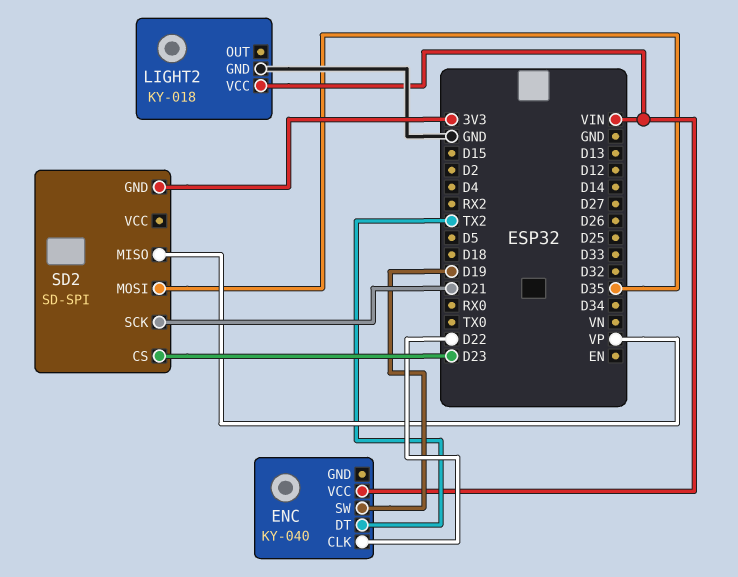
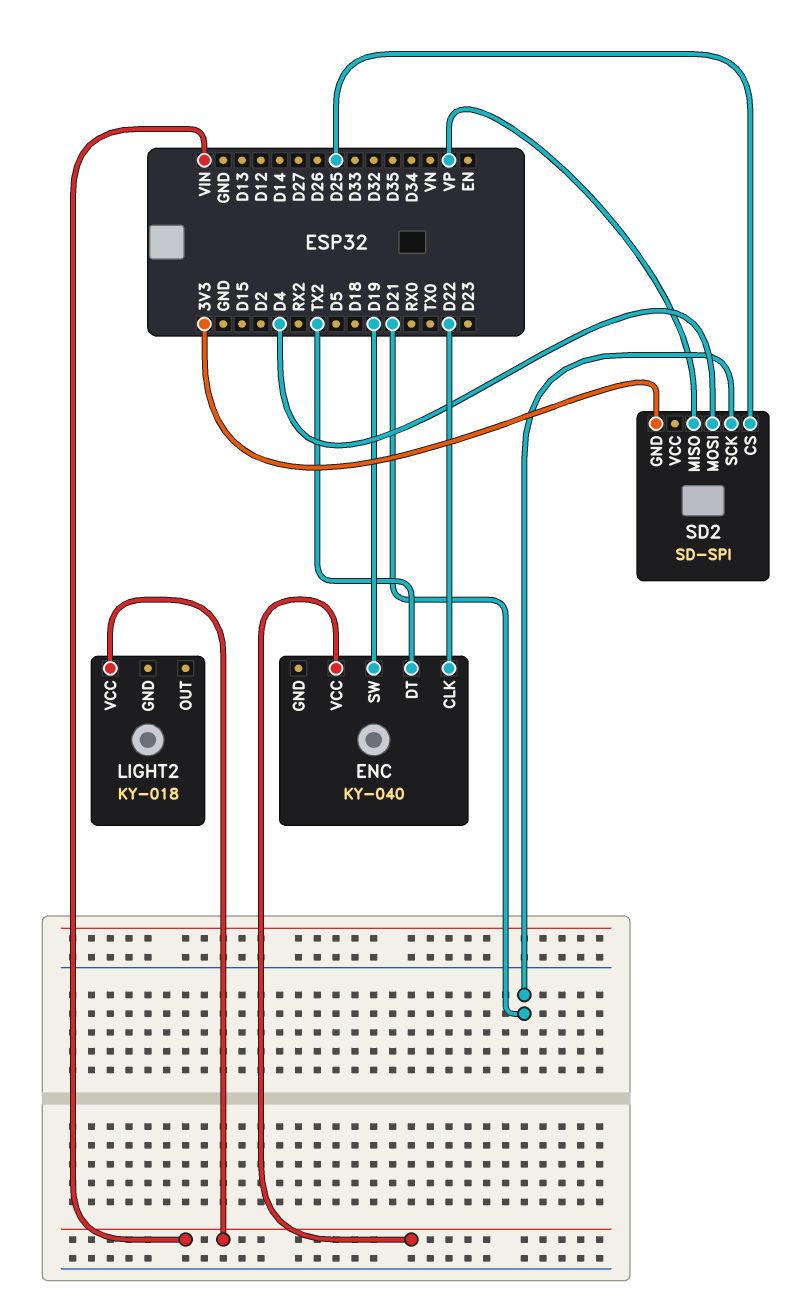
LIGHT2 pin GND: GND -> none
SD2 pin CS: D23 -> D25
SD2 pin MOSI: D35 -> D4

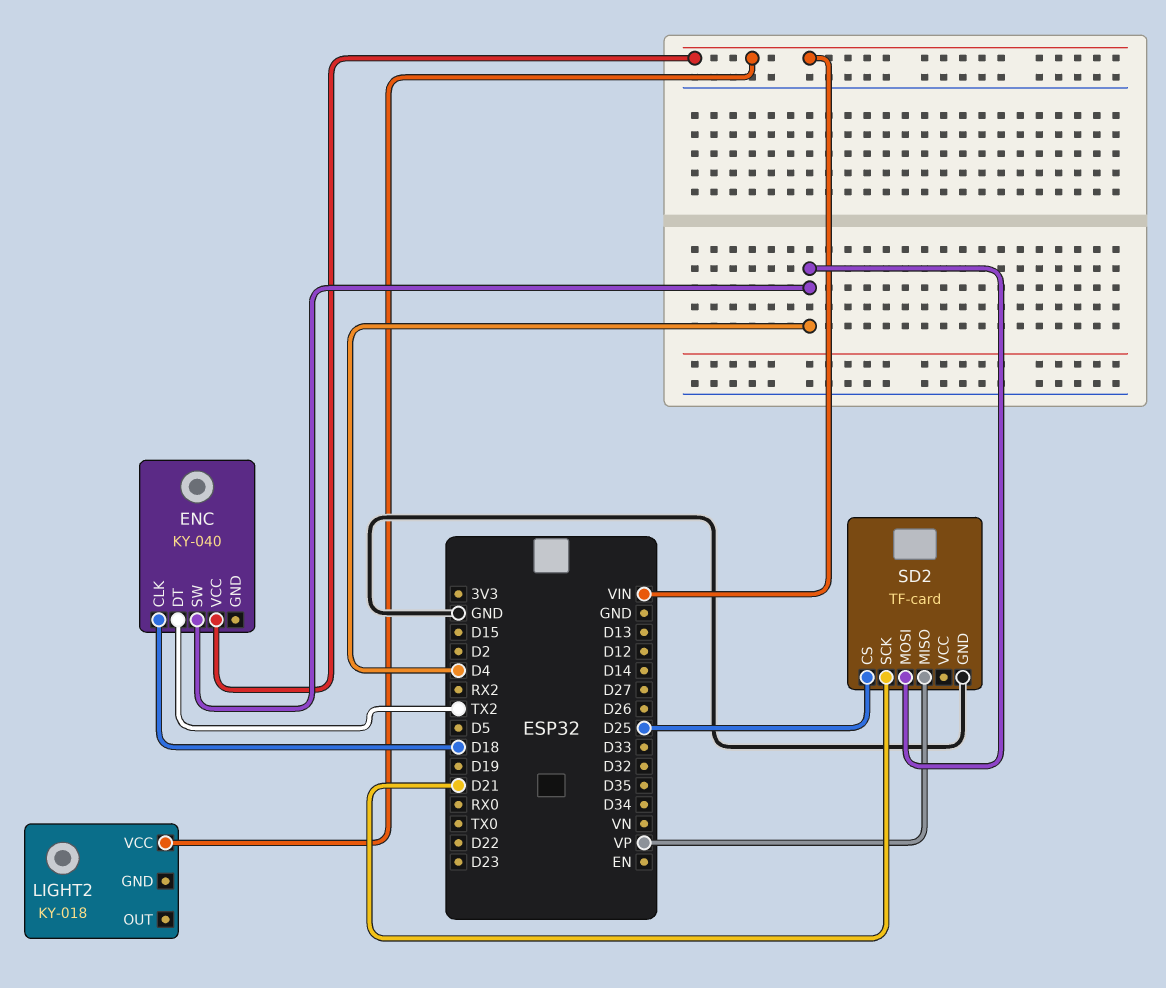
ENC pin CLK: D22 -> D18
ENC pin SW: D19 -> D4
SD2: SD-SPI -> TF-card
SD2 pin GND: 3V3 -> GND

